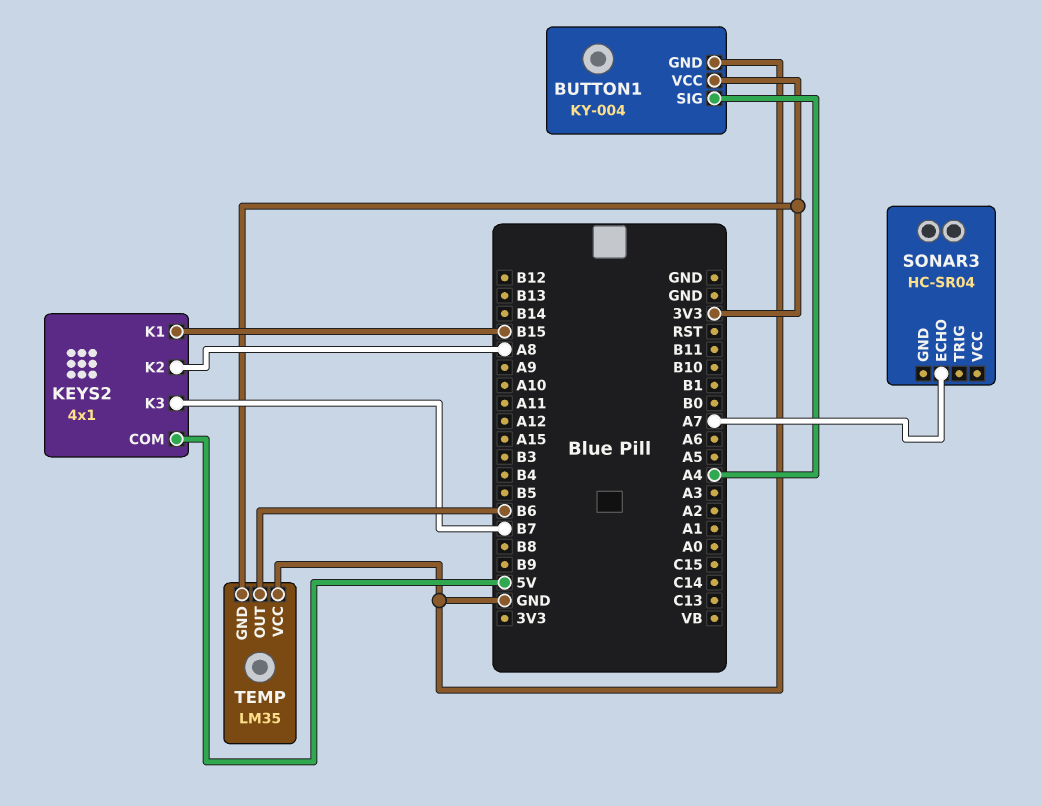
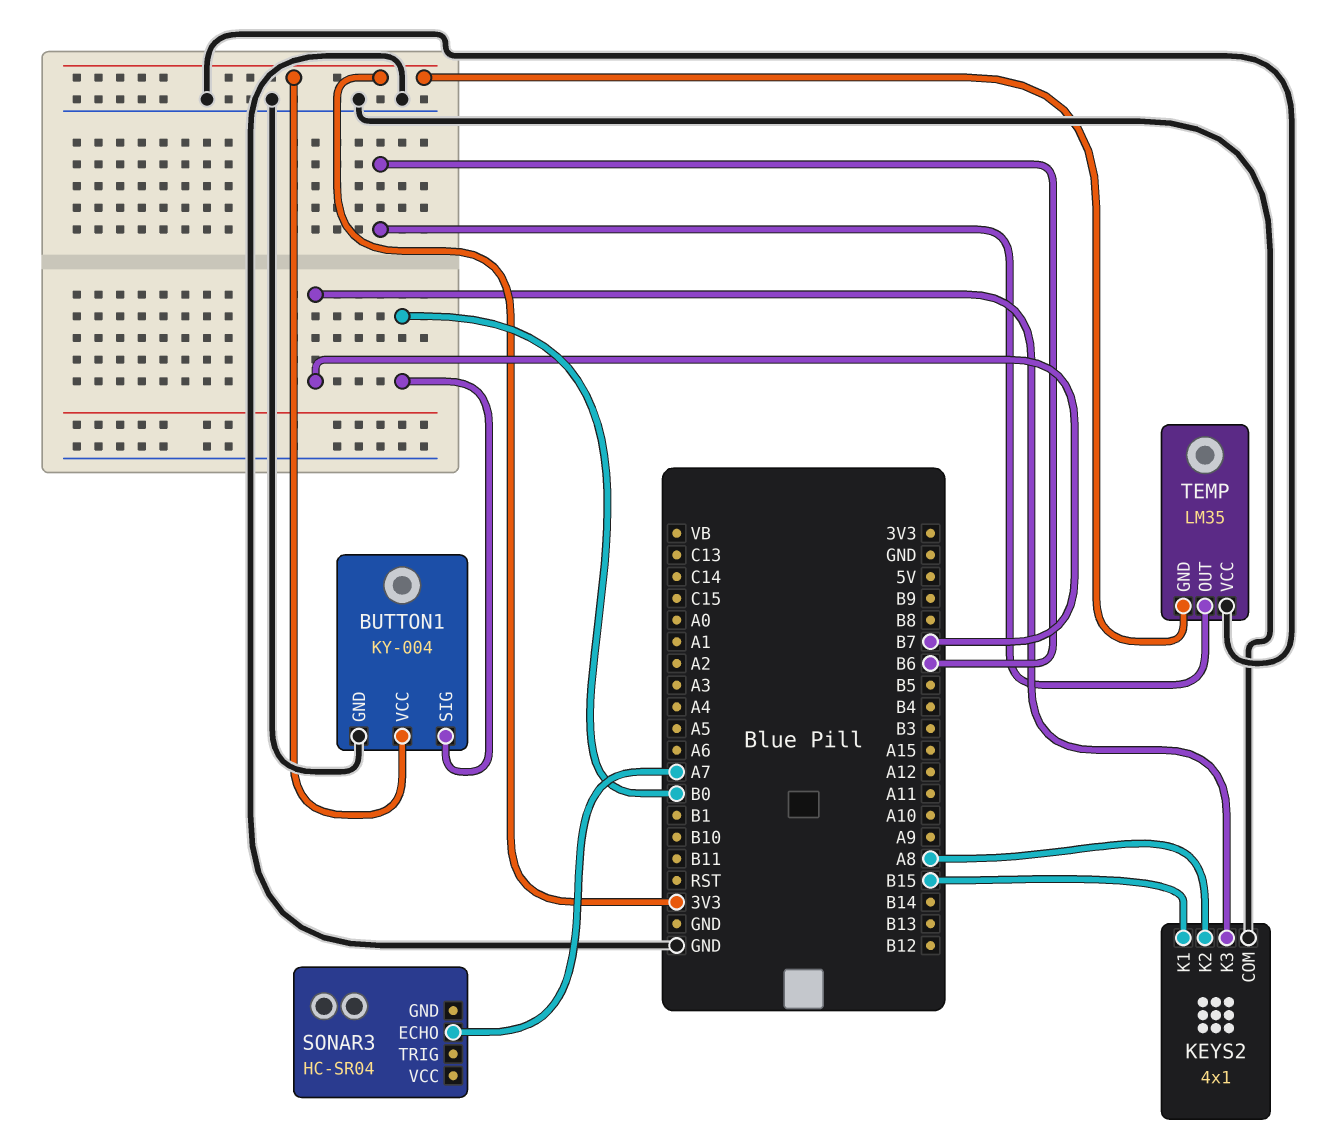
BUTTON1 pin SIG: A4 -> B0
KEYS2 pin COM: 5V -> GND

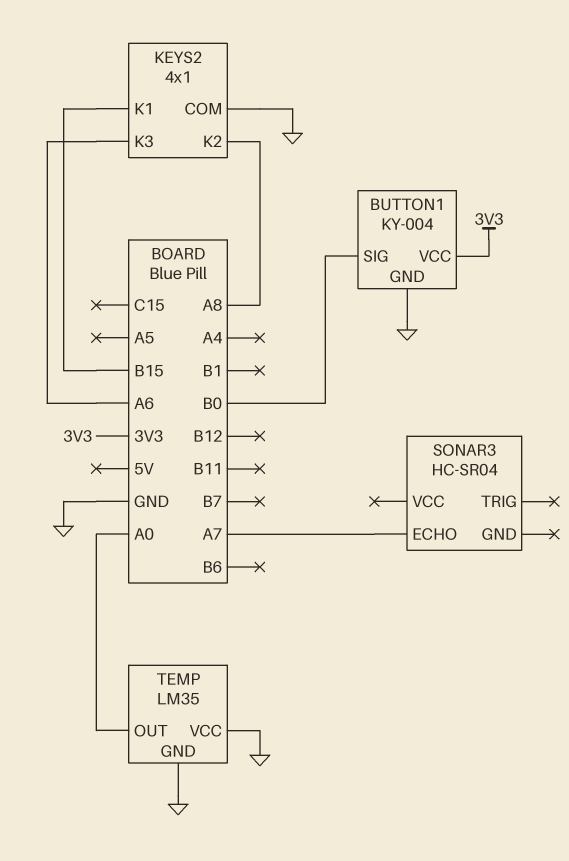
KEYS2 pin K3: B7 -> A6
TEMP pin GND: 3V3 -> GND
TEMP pin OUT: B6 -> A0

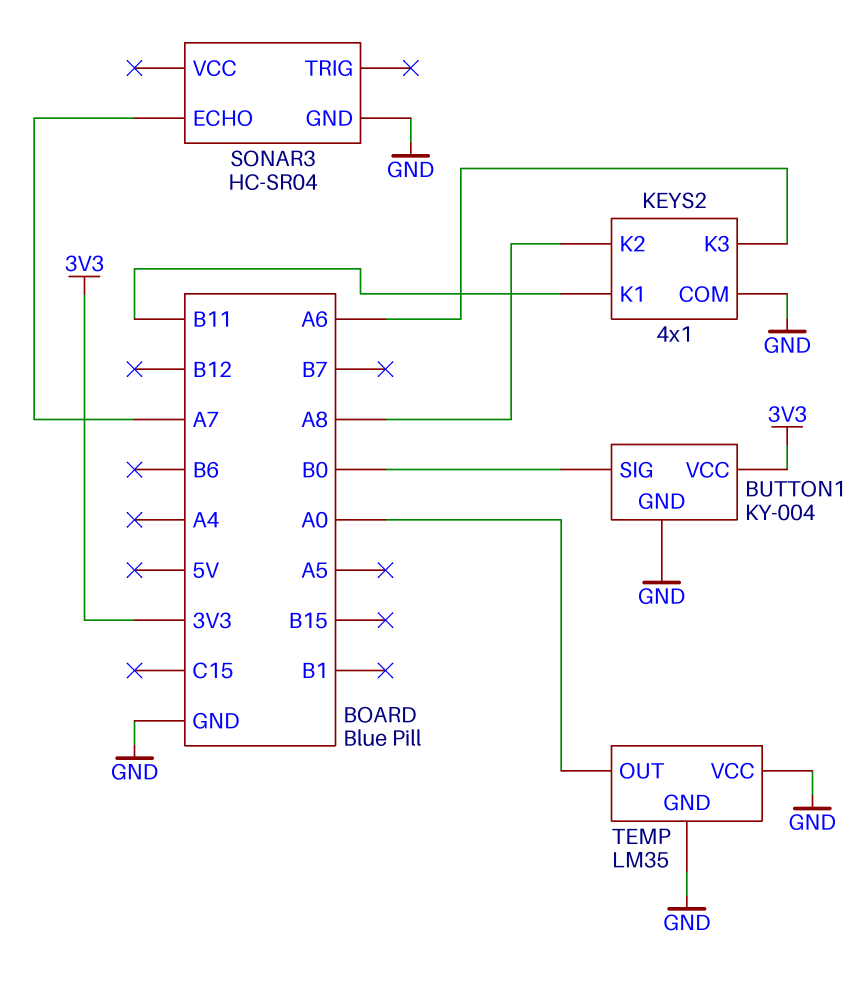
KEYS2 pin K1: B15 -> B11
SONAR3 pin GND: none -> GND

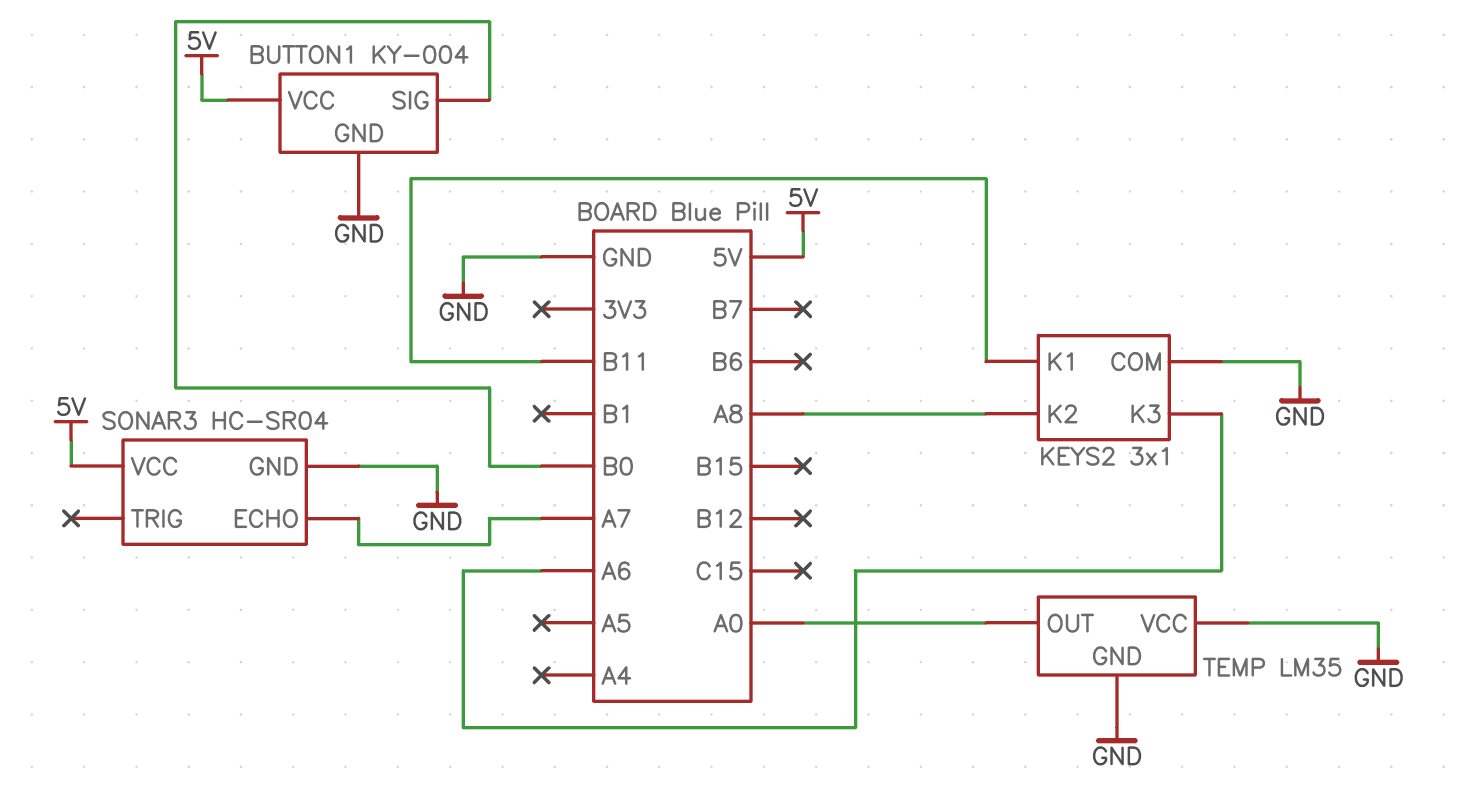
BUTTON1 pin VCC: 3V3 -> 5V
KEYS2: 4x1 -> 3x1
SONAR3 pin VCC: none -> 5V

